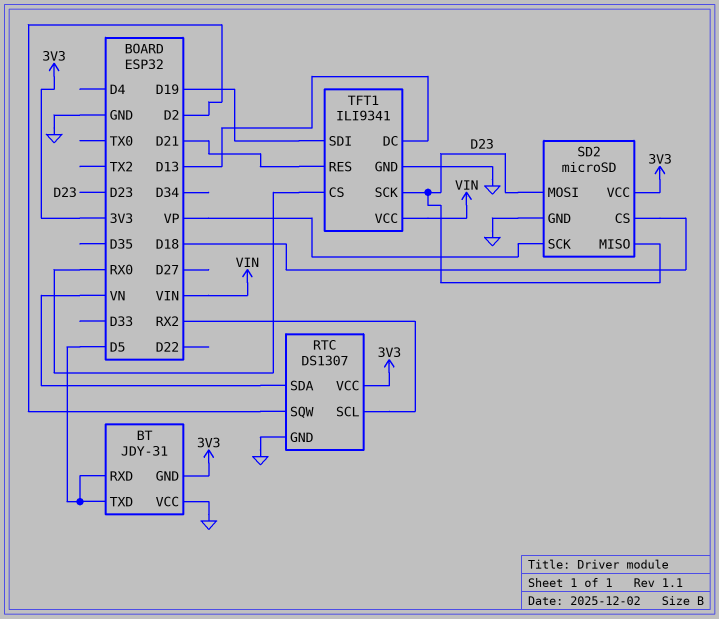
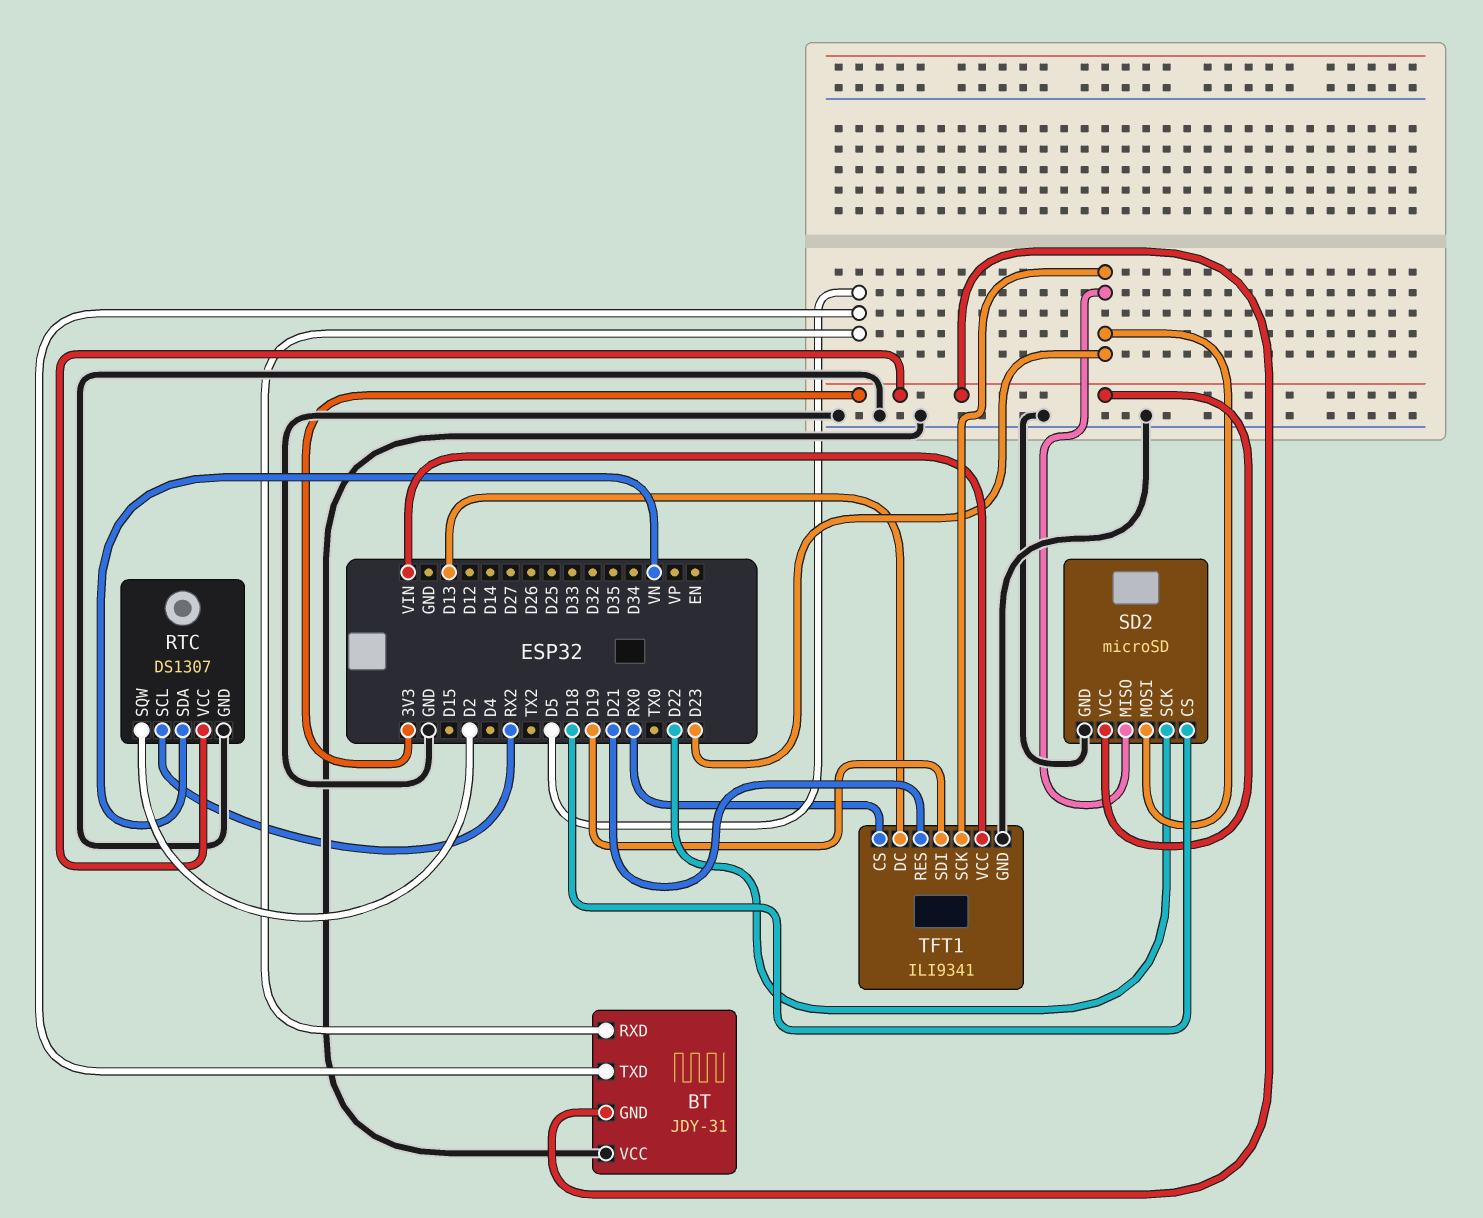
SD2 pin SCK: VP -> D22

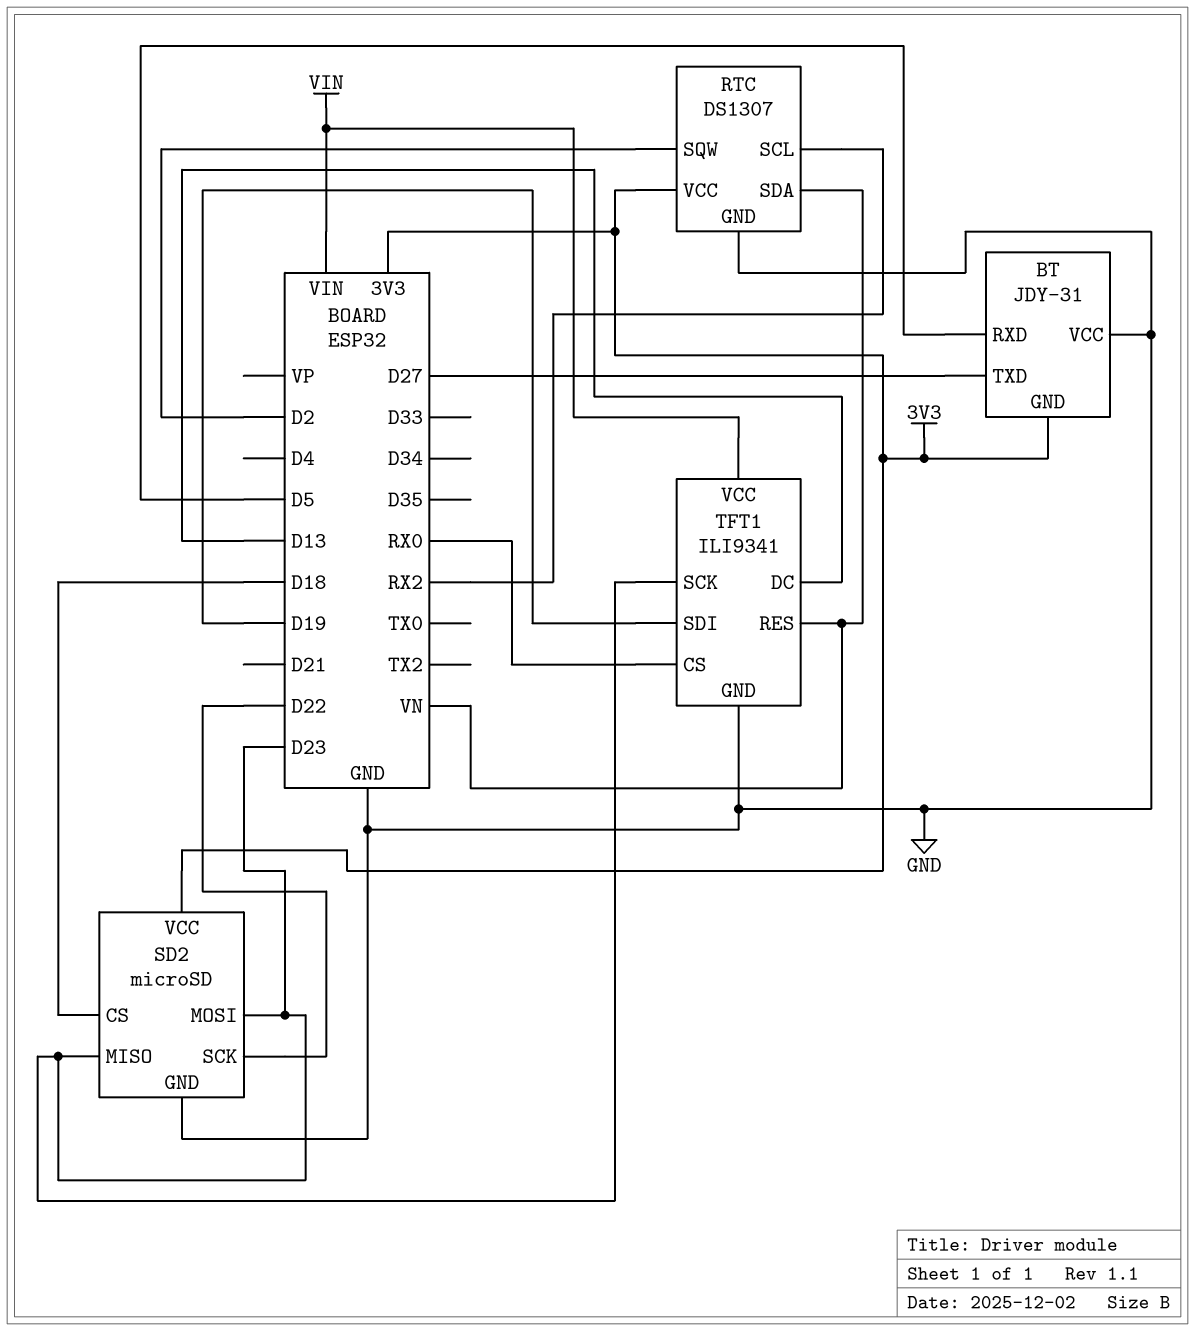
BT pin TXD: D5 -> D27
TFT1 pin RES: D21 -> VN

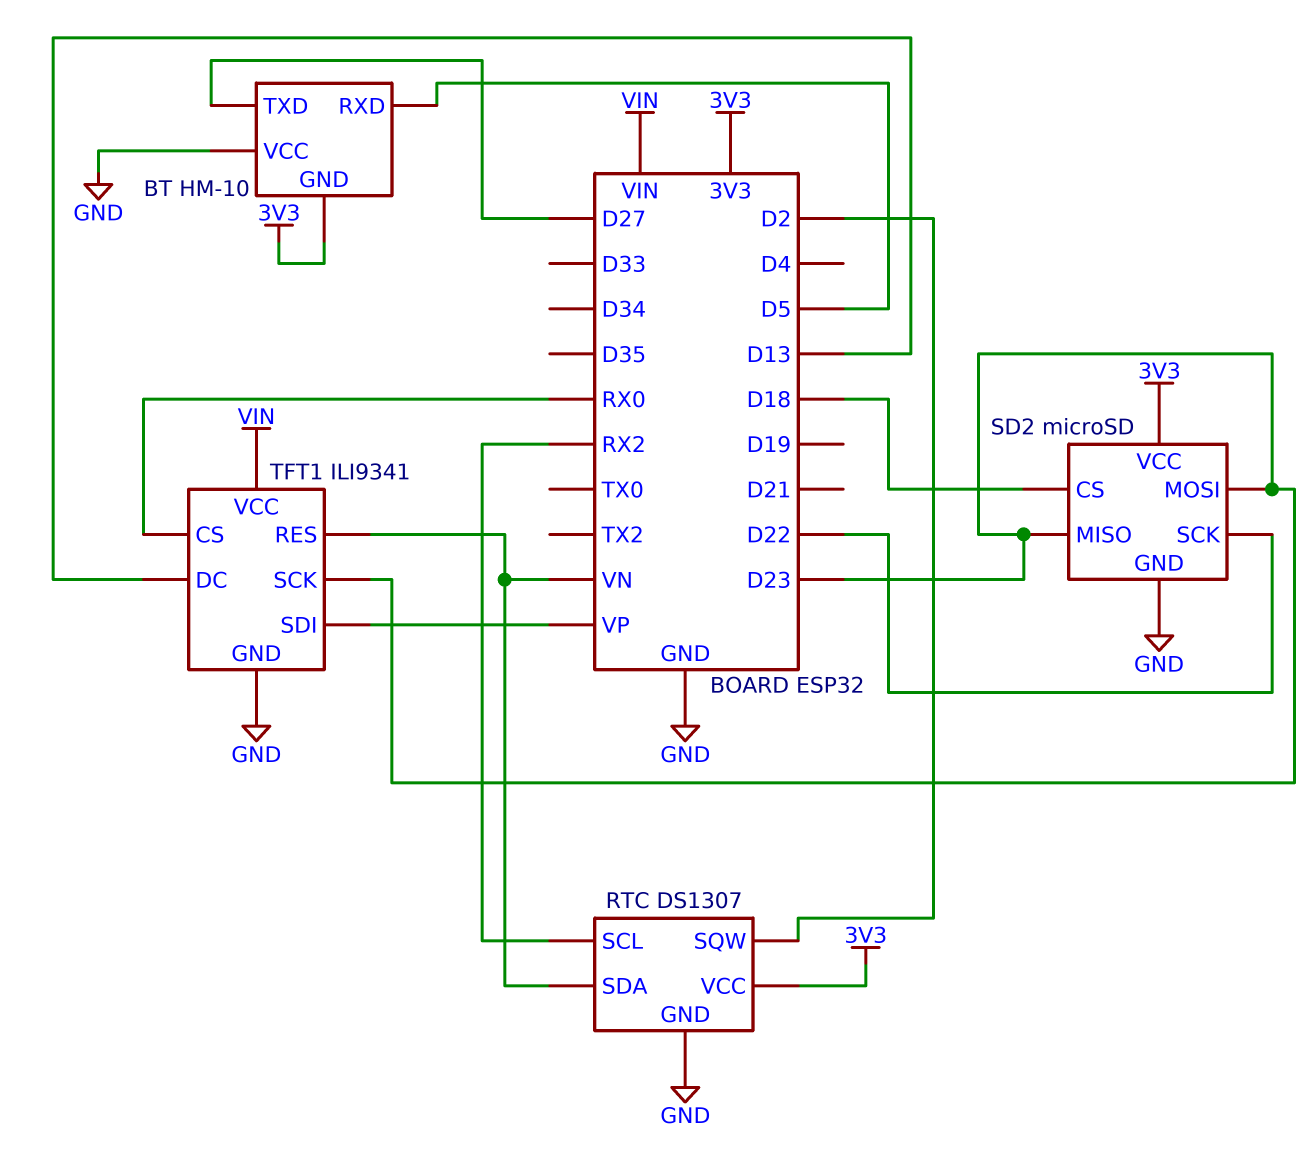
BT: JDY-31 -> HM-10
TFT1 pin SDI: D19 -> VP

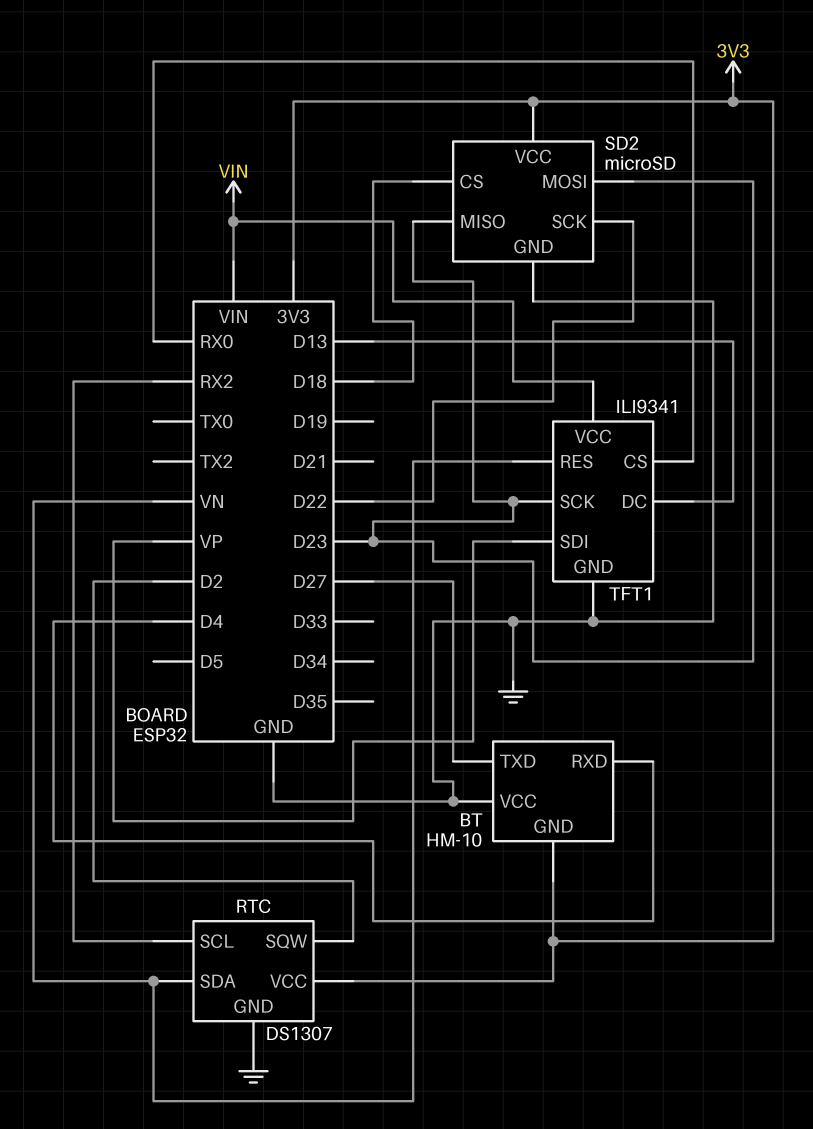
BT pin RXD: D5 -> D4

